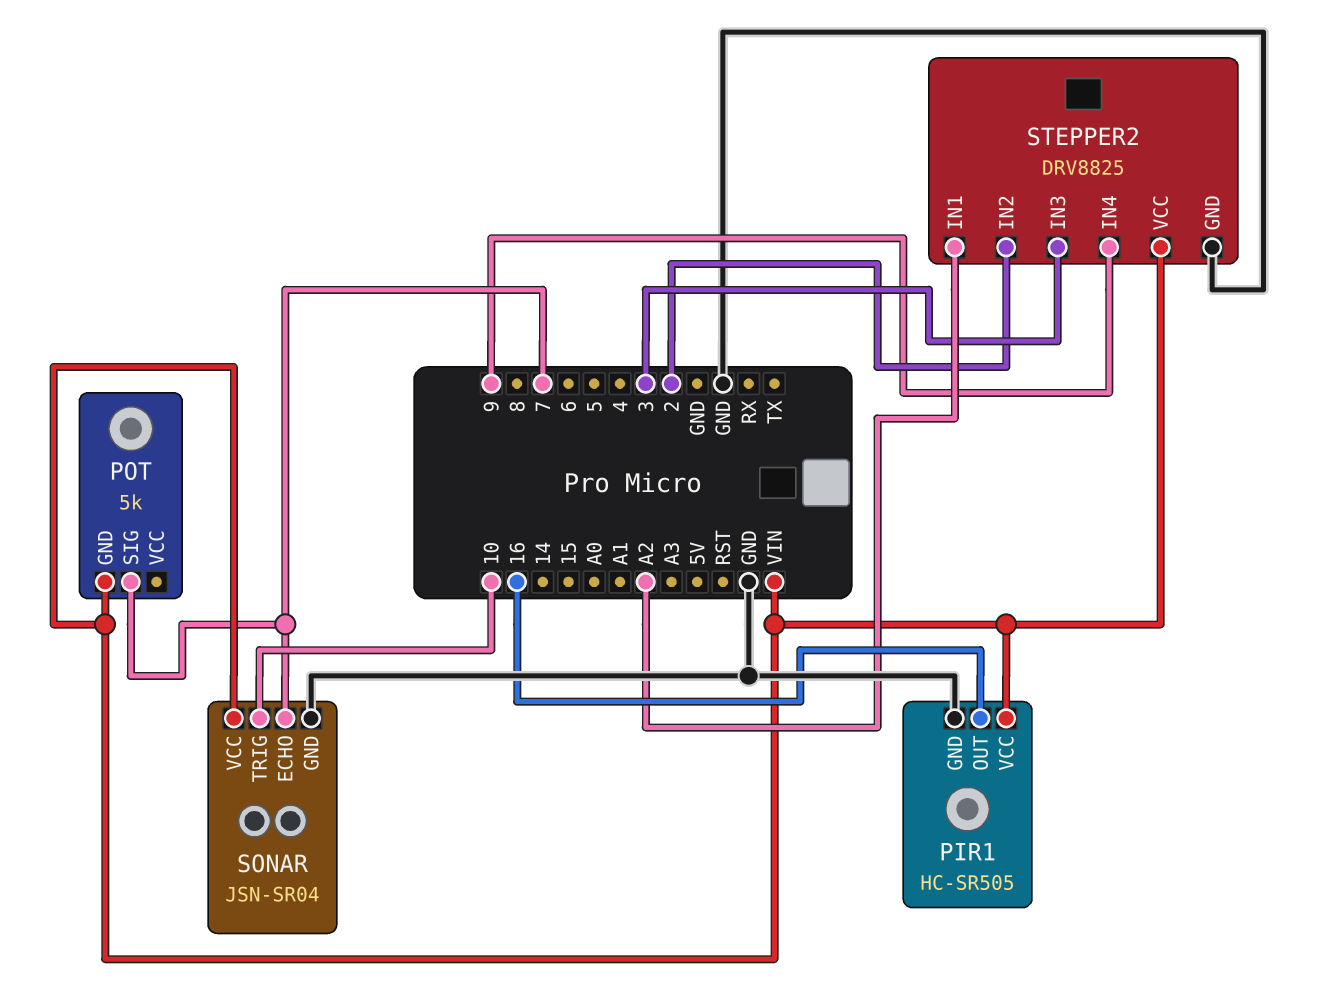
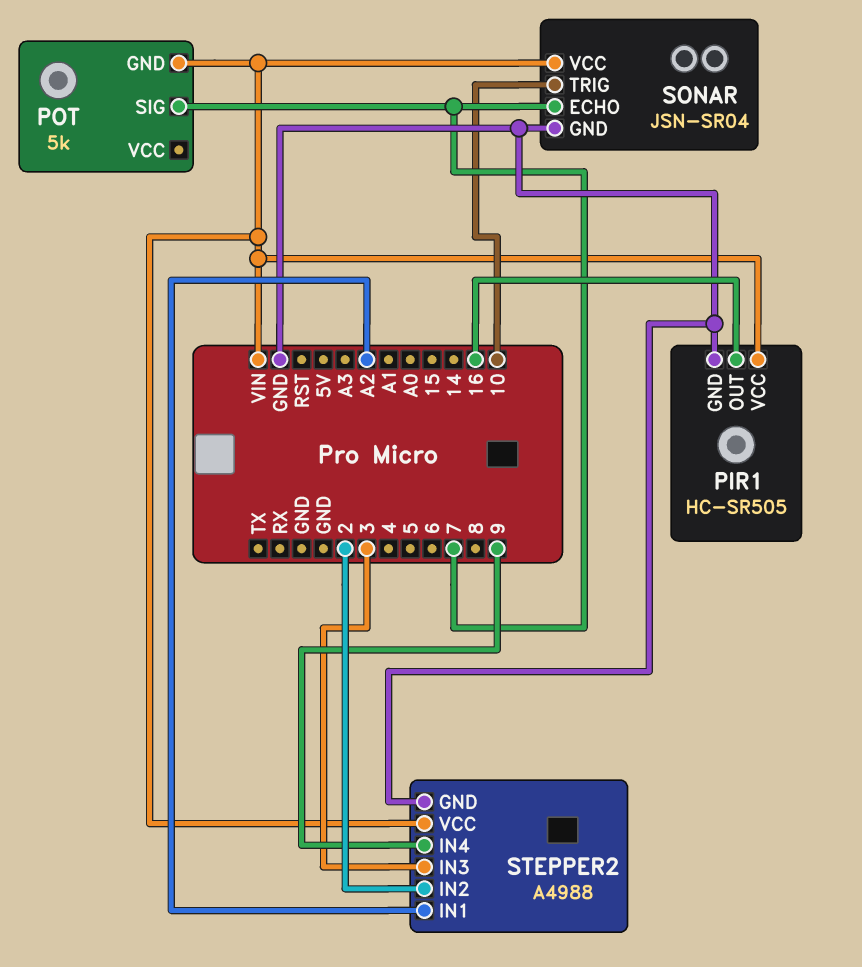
STEPPER2: DRV8825 -> A4988

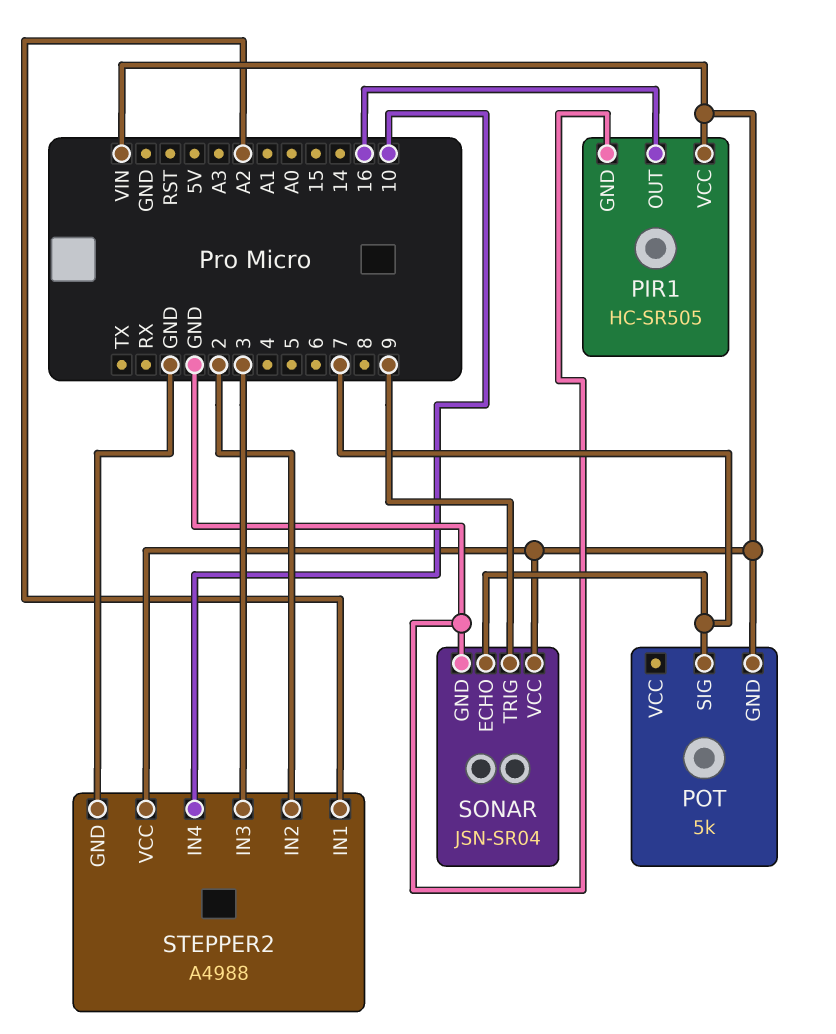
SONAR pin TRIG: 10 -> 9
STEPPER2 pin IN4: 9 -> 10

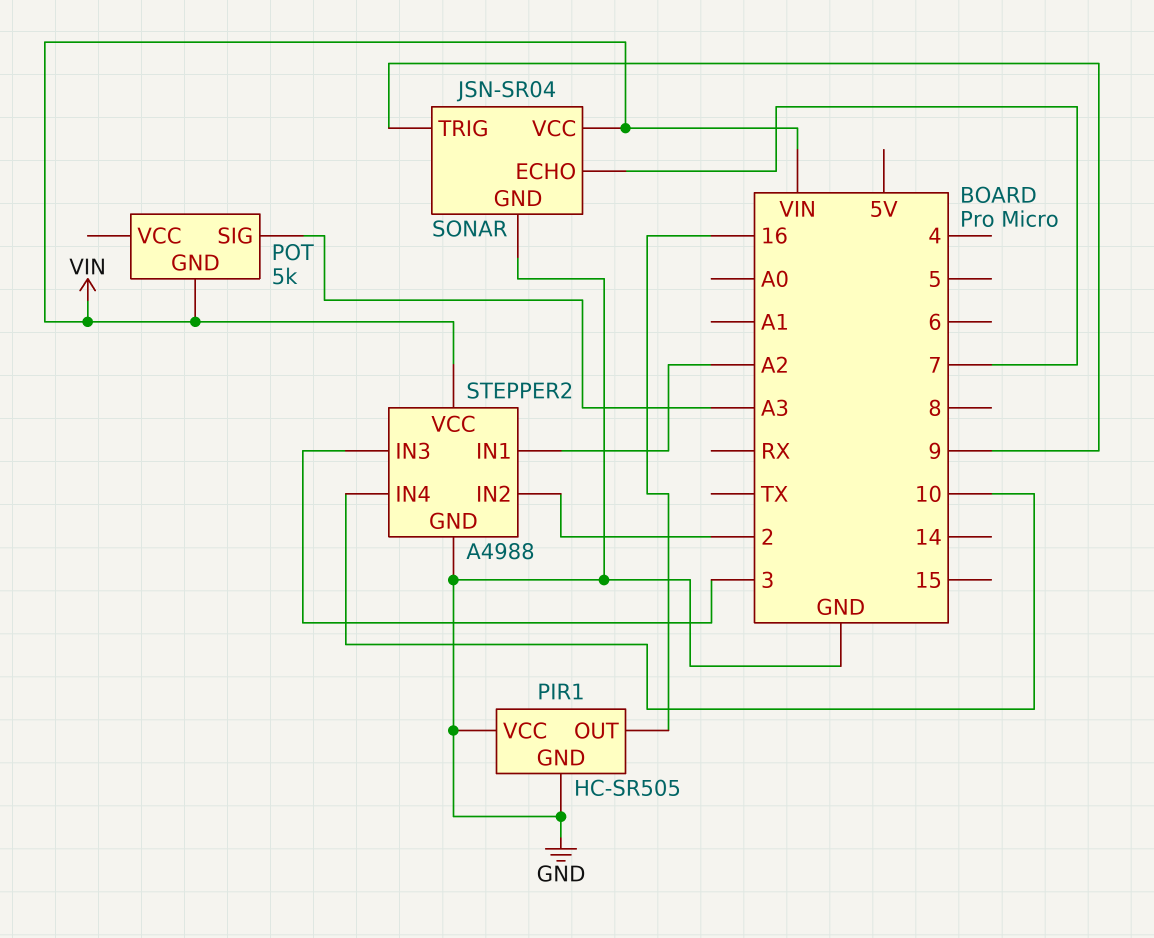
PIR1 pin VCC: VIN -> GND
POT pin SIG: 7 -> A3

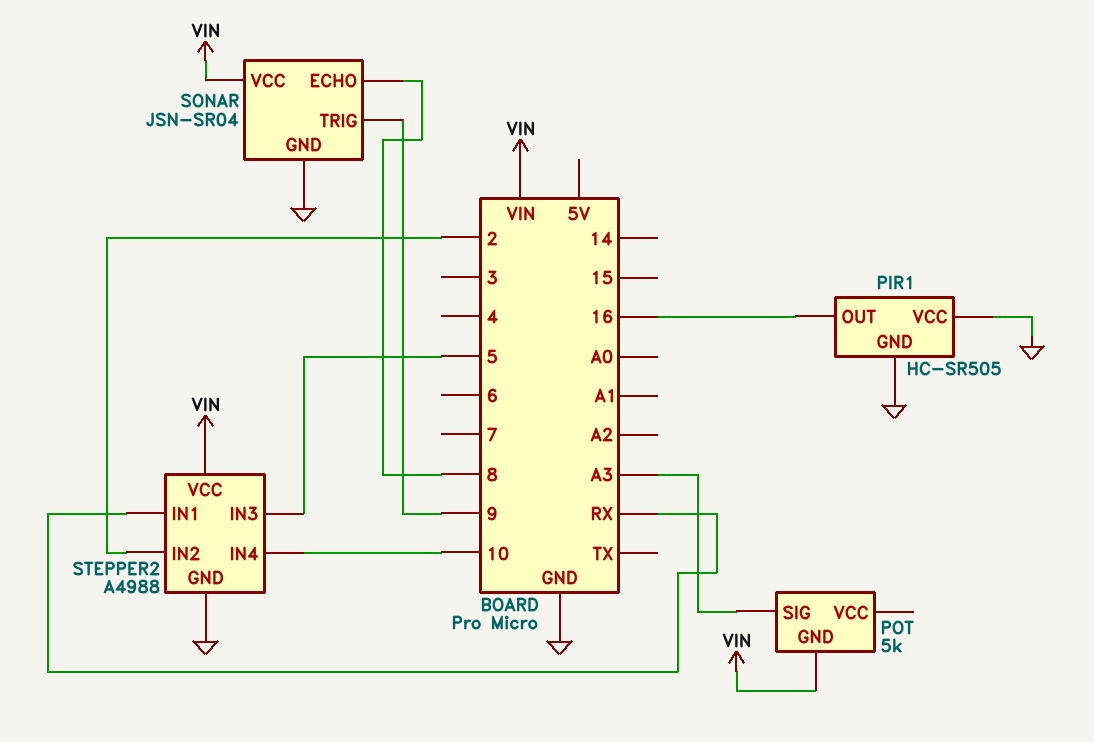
SONAR pin ECHO: 7 -> 8
STEPPER2 pin IN1: A2 -> RX
STEPPER2 pin IN3: 3 -> 5

